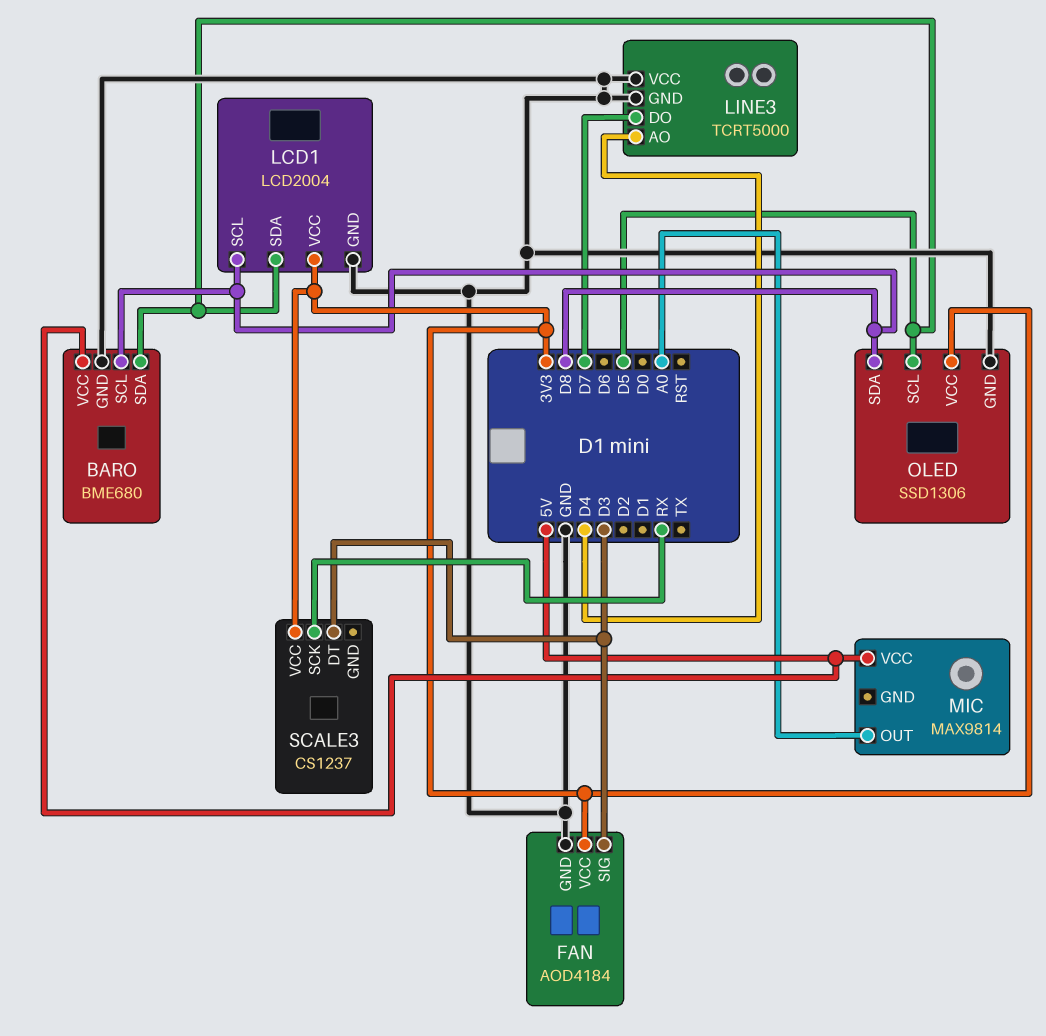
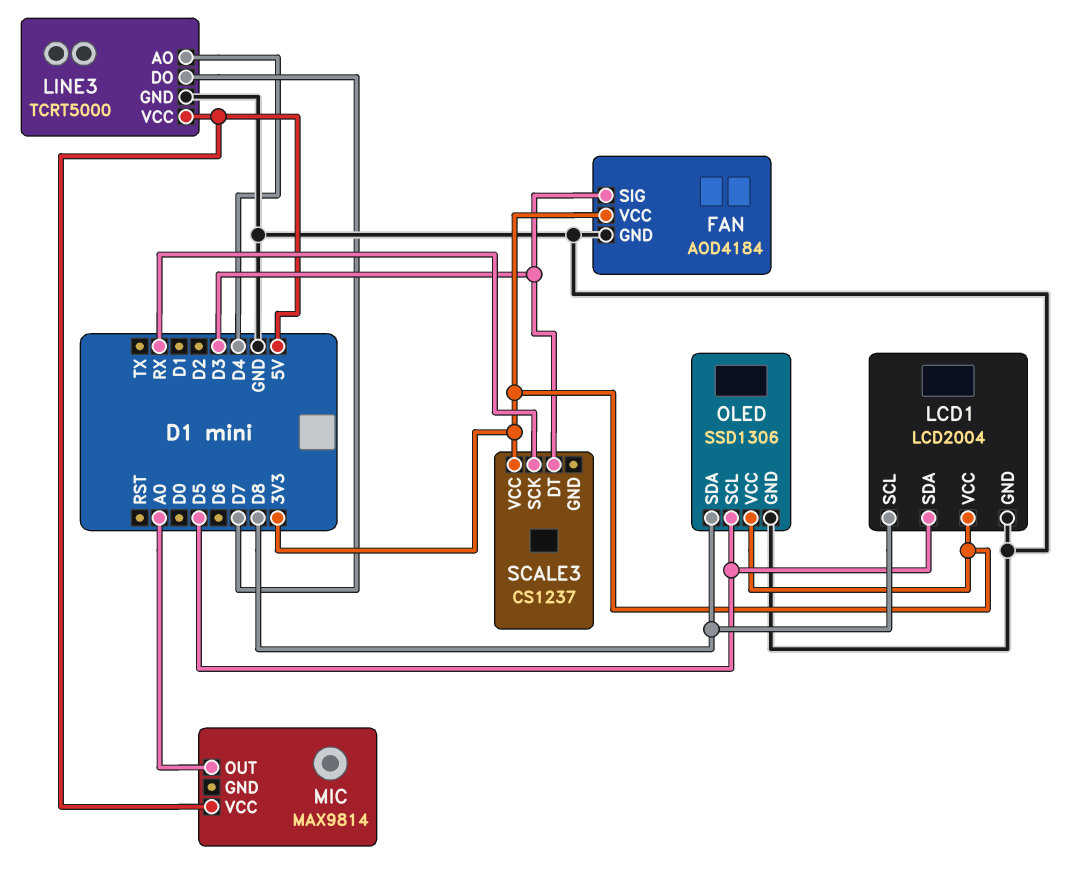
BARO: BME680 -> none
BARO pin GND: GND -> none
BARO pin SCL: D8 -> none
BARO pin SDA: D5 -> none
BARO pin VCC: 5V -> none
LINE3 pin VCC: GND -> 5V

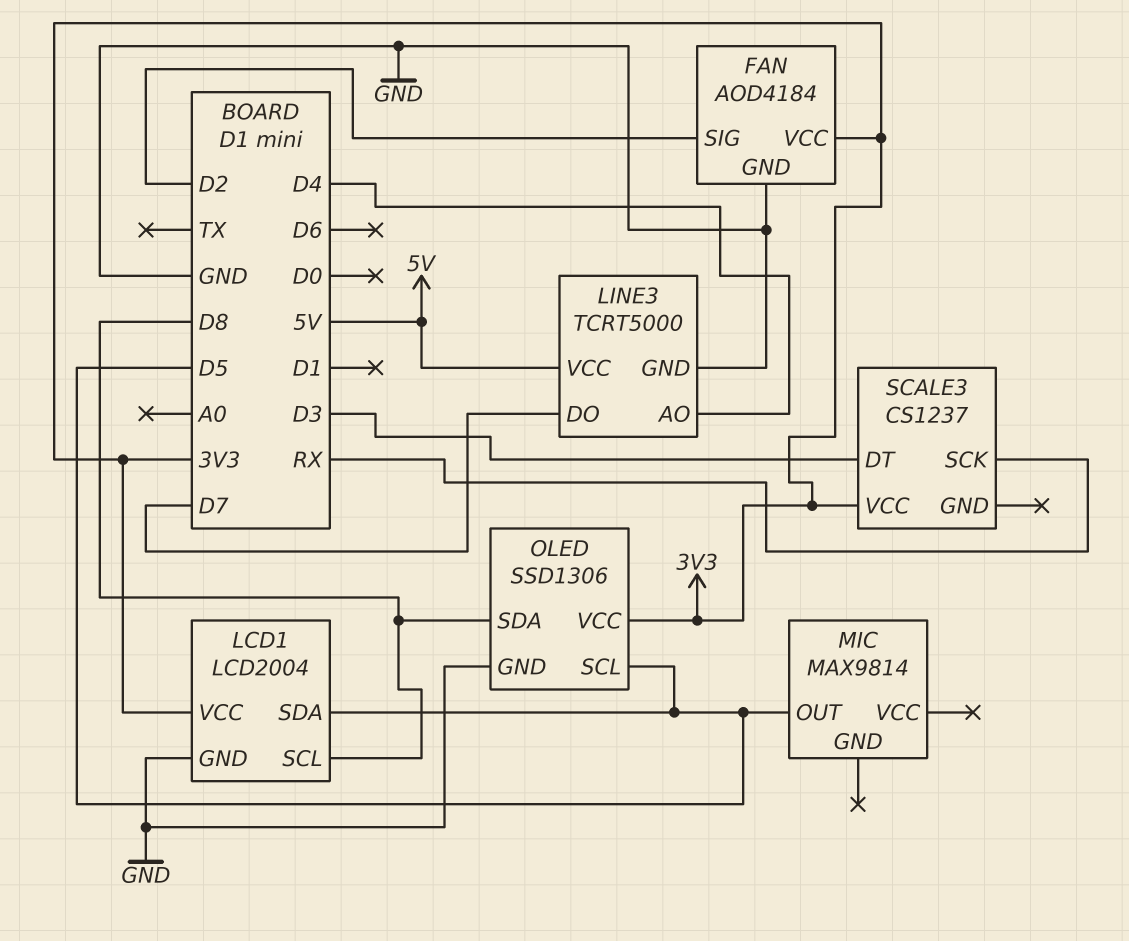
FAN pin SIG: D3 -> D2
MIC pin OUT: A0 -> D5
MIC pin VCC: 5V -> none

